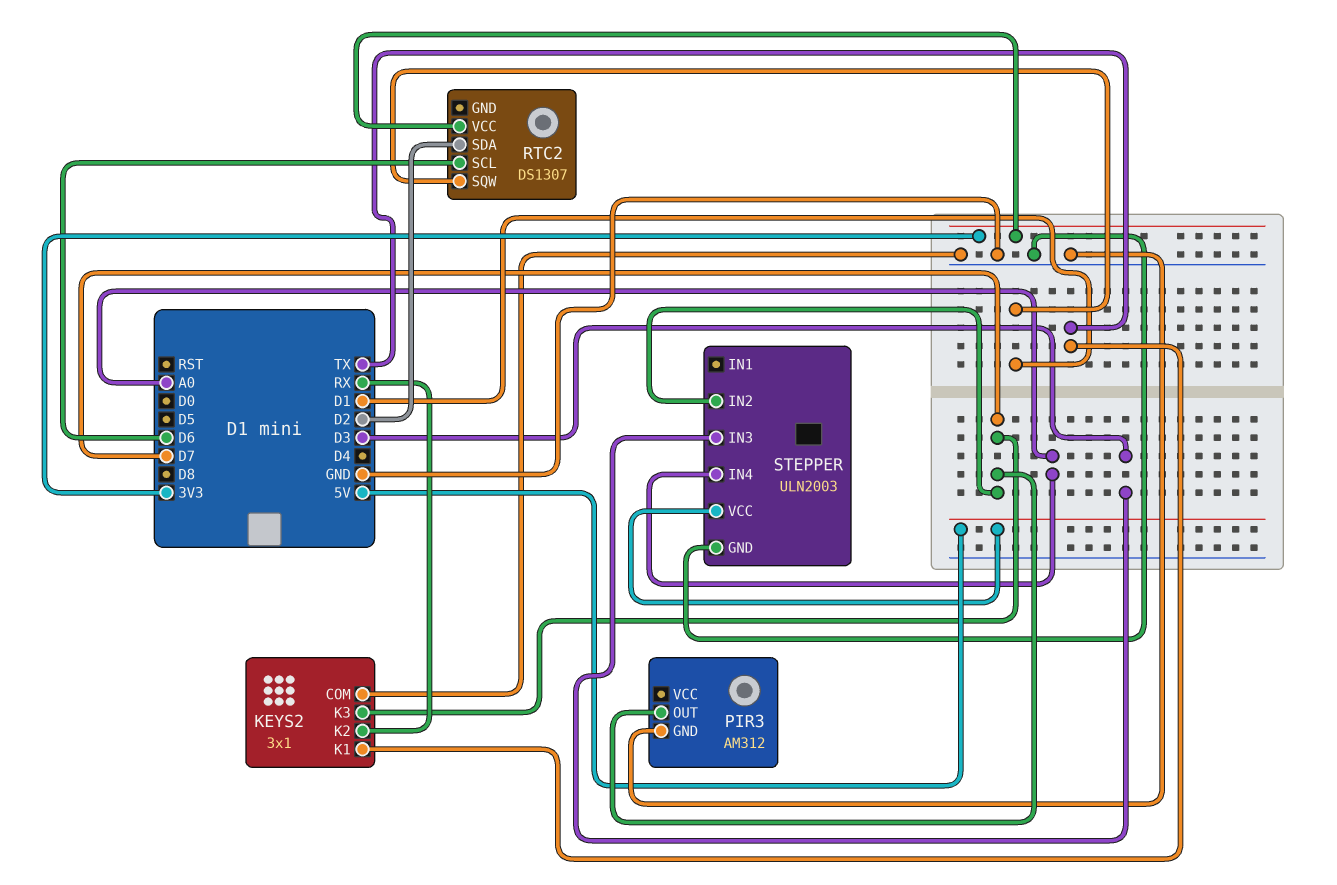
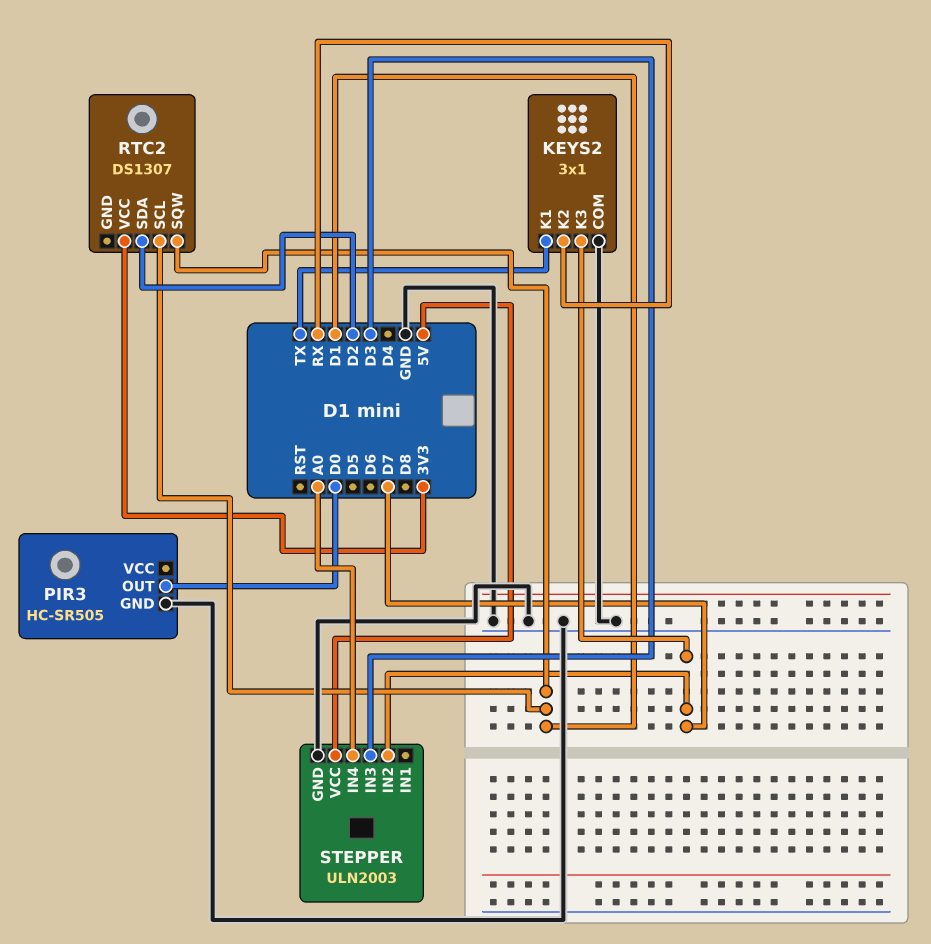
PIR3: AM312 -> HC-SR505
PIR3 pin OUT: D7 -> D0
RTC2 pin SCL: D6 -> D1

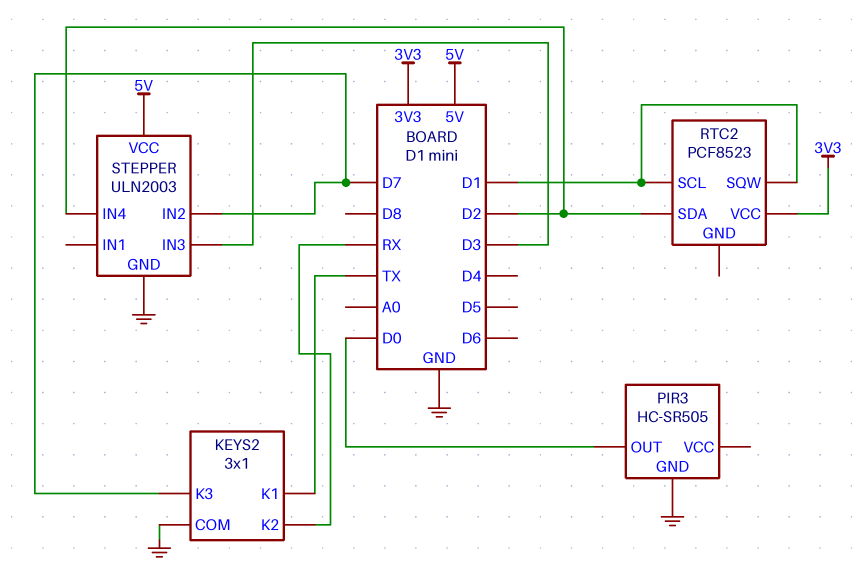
RTC2: DS1307 -> PCF8523
STEPPER pin IN4: A0 -> D2

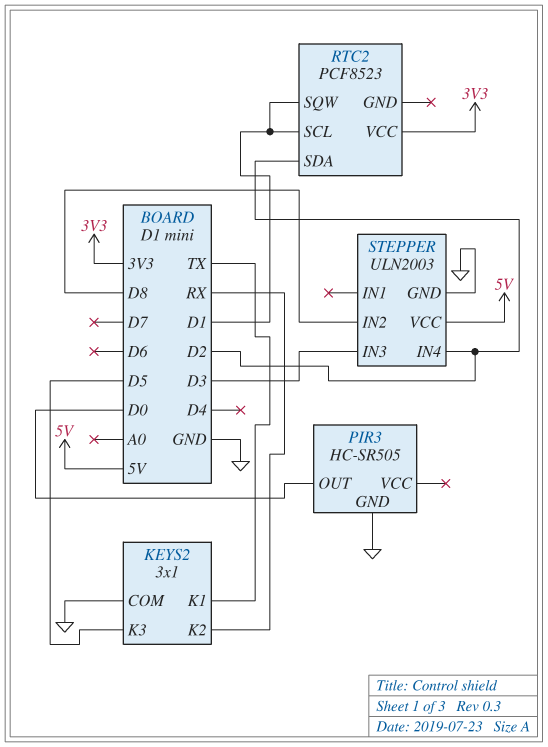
KEYS2 pin K3: D7 -> D5
STEPPER pin IN2: D7 -> D8

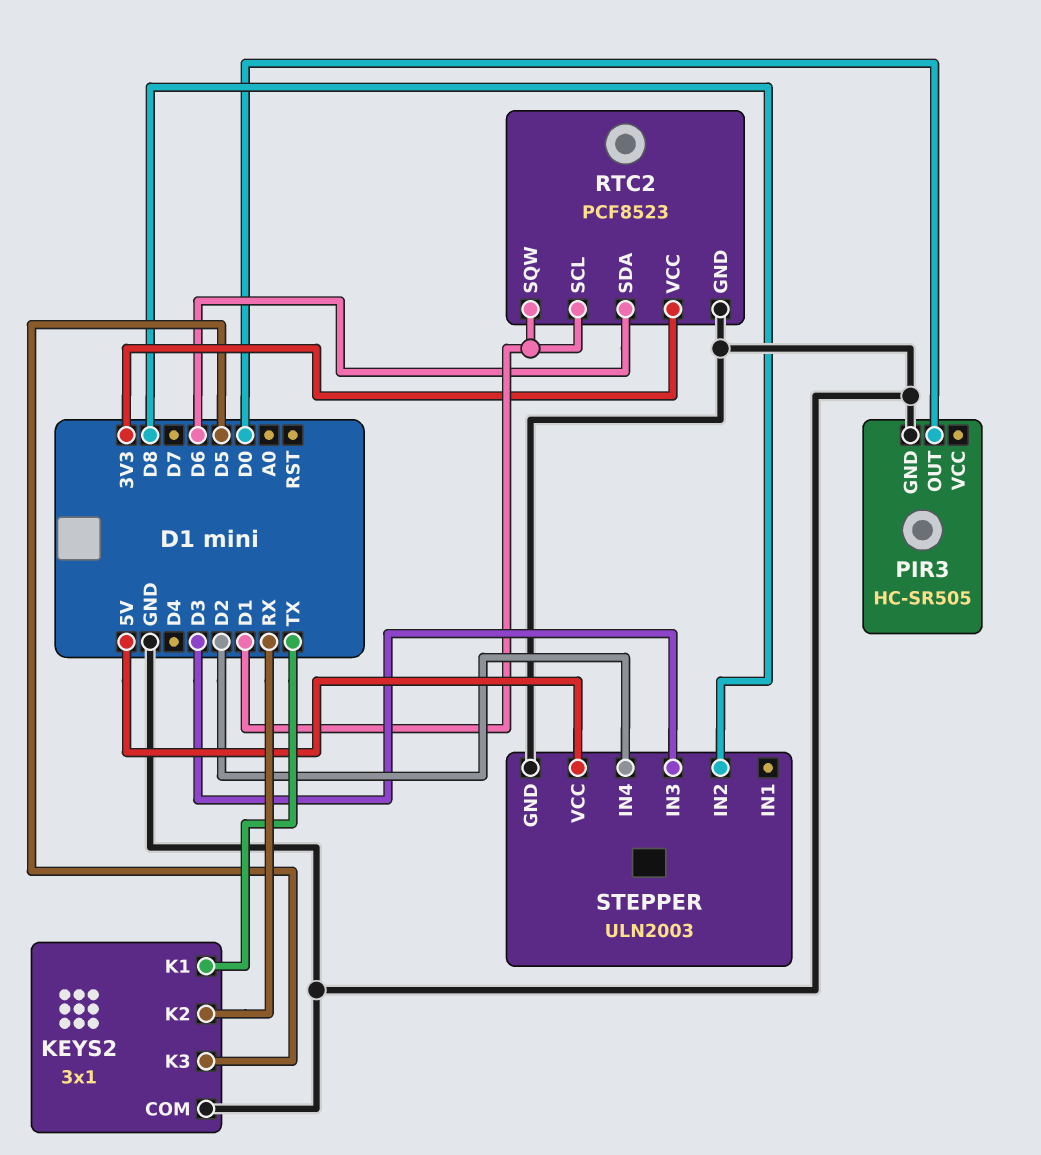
RTC2 pin GND: none -> GND
RTC2 pin SDA: D2 -> D6

